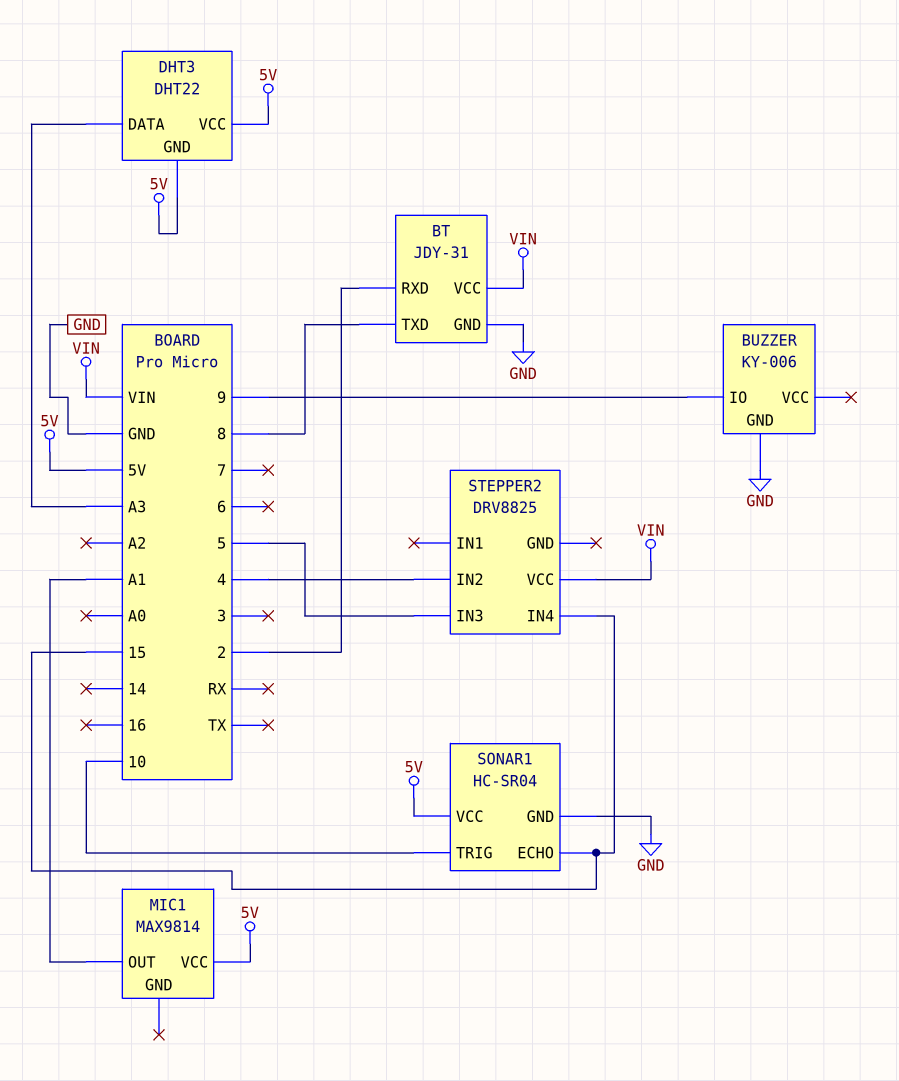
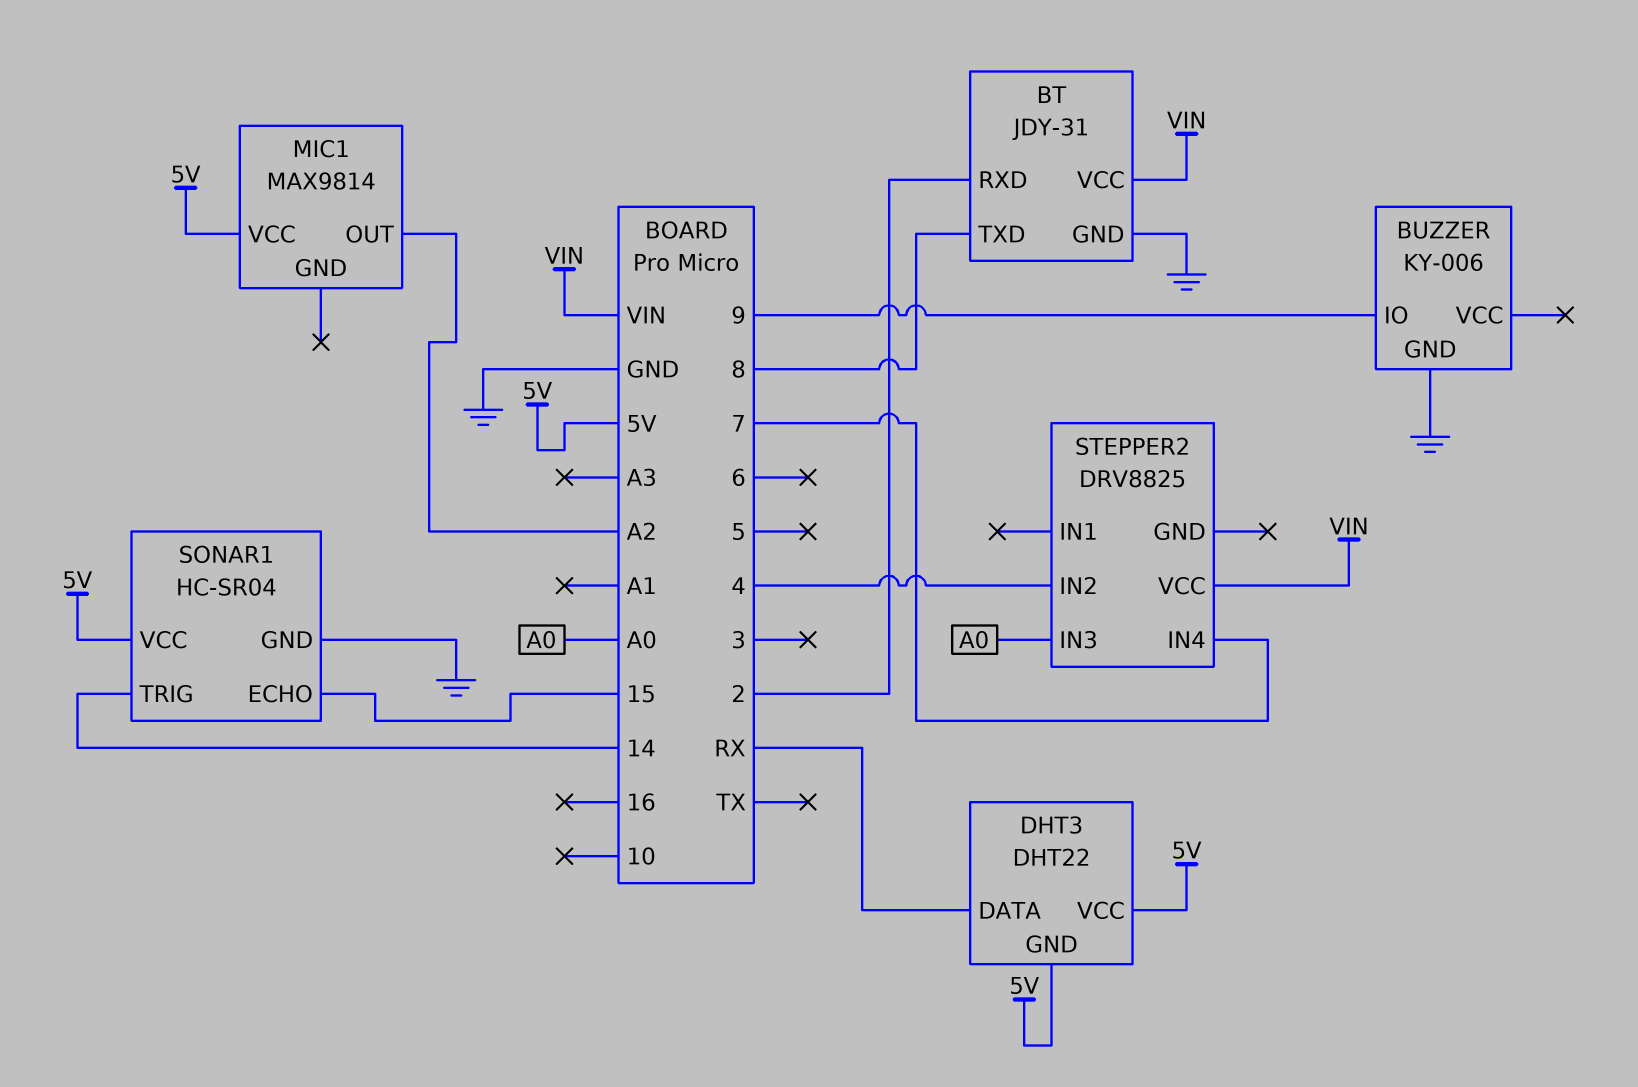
DHT3 pin DATA: A3 -> RX
MIC1 pin OUT: A1 -> A2
SONAR1 pin TRIG: 10 -> 14
STEPPER2 pin IN3: 5 -> A0
STEPPER2 pin IN4: 15 -> 7

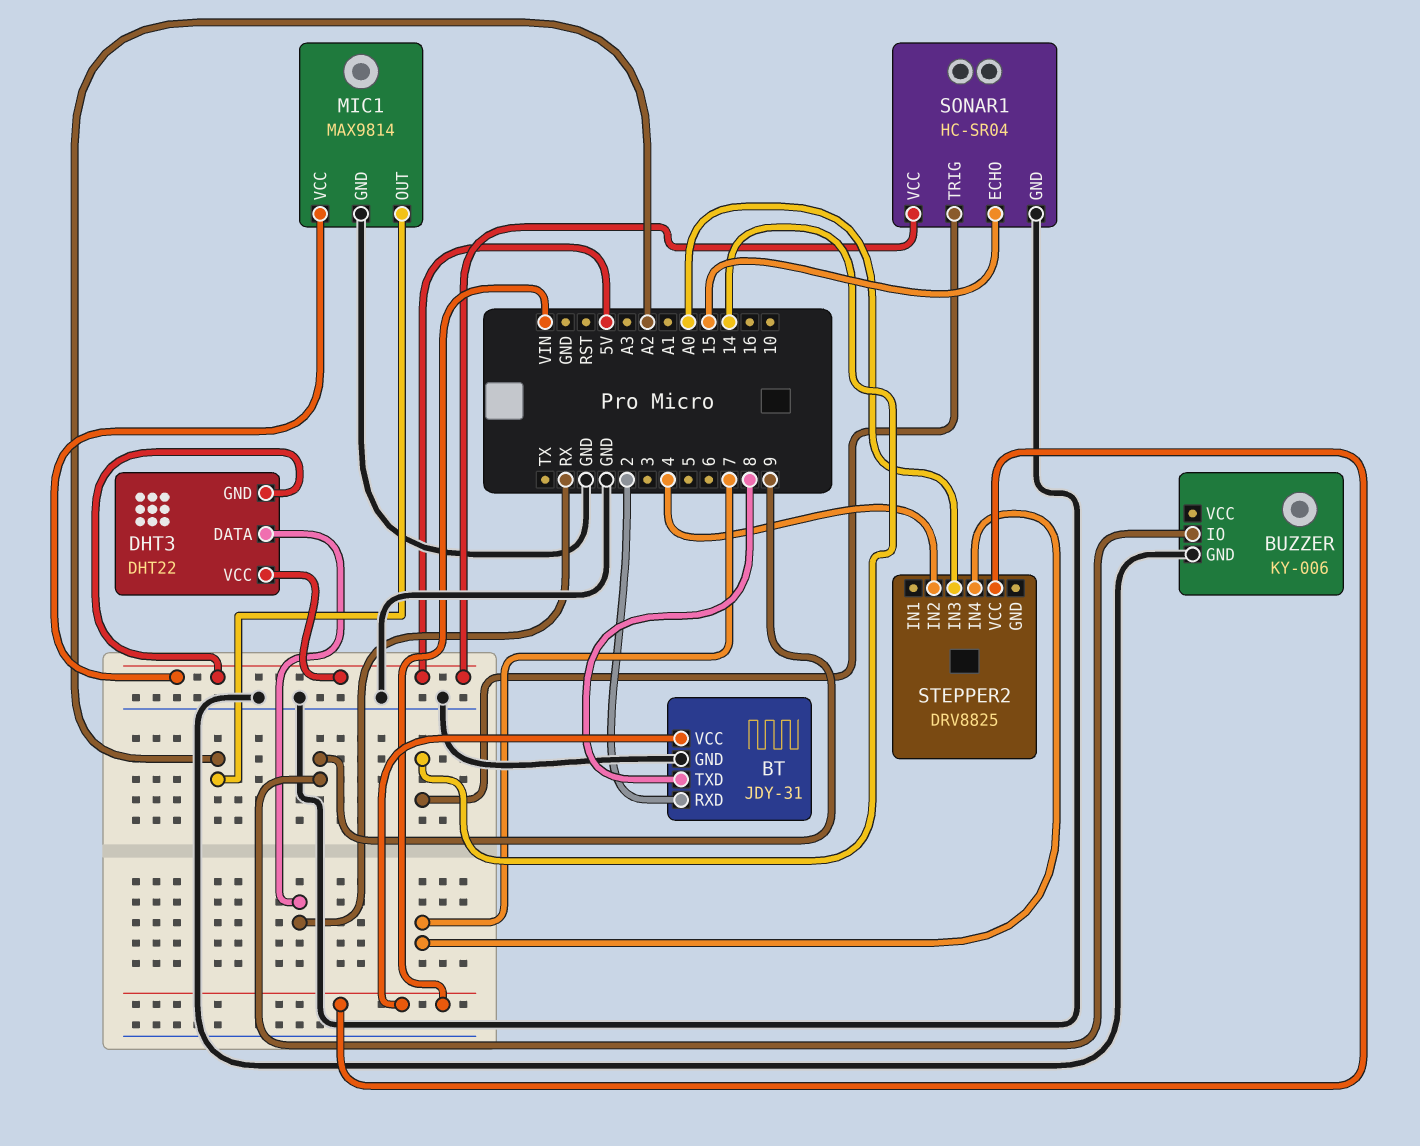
MIC1 pin GND: none -> GND

